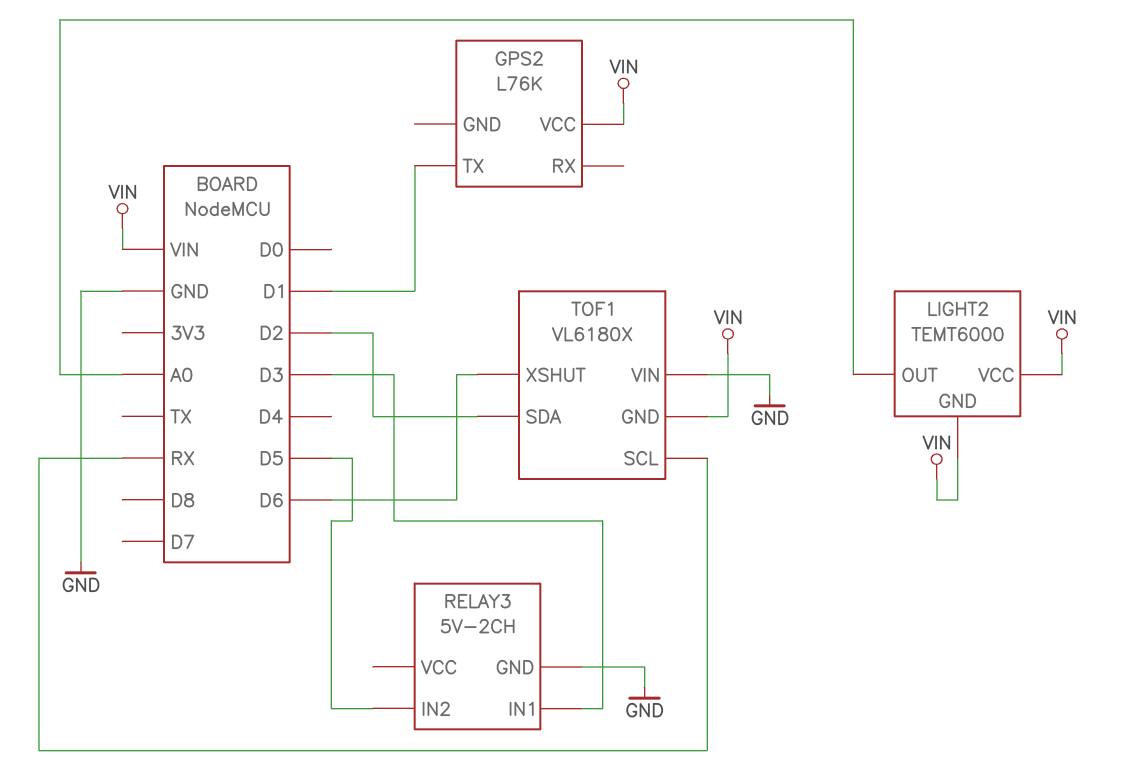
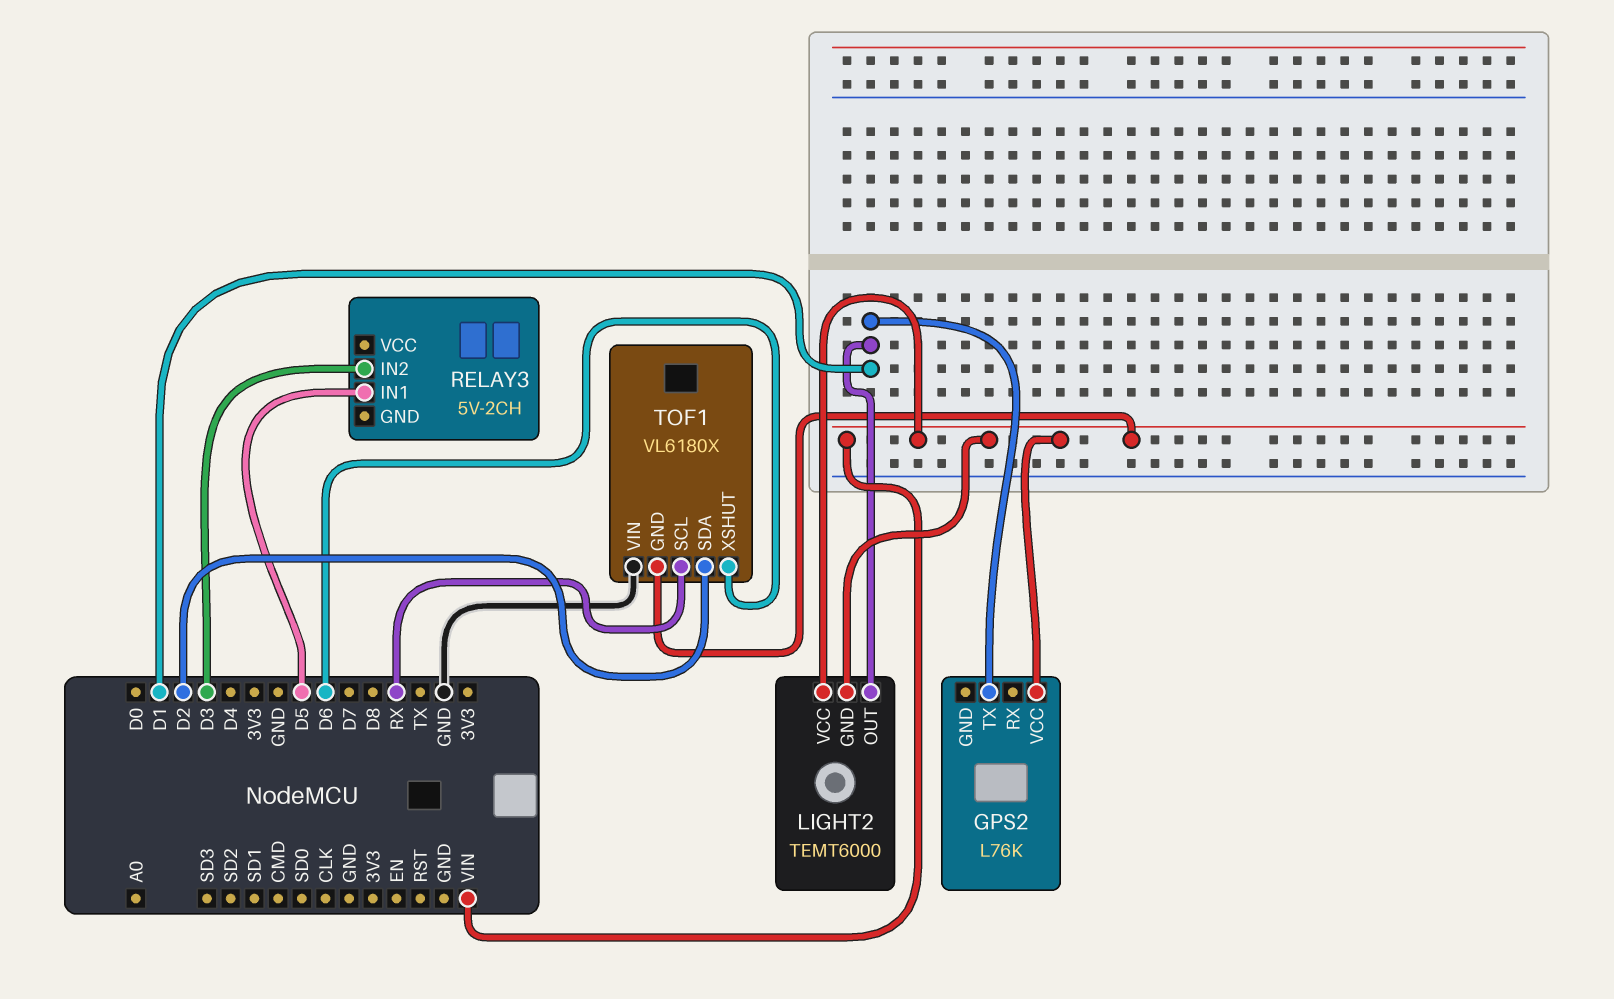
LIGHT2 pin OUT: A0 -> D1
RELAY3 pin GND: GND -> none
RELAY3 pin IN1: D3 -> D5
RELAY3 pin IN2: D5 -> D3

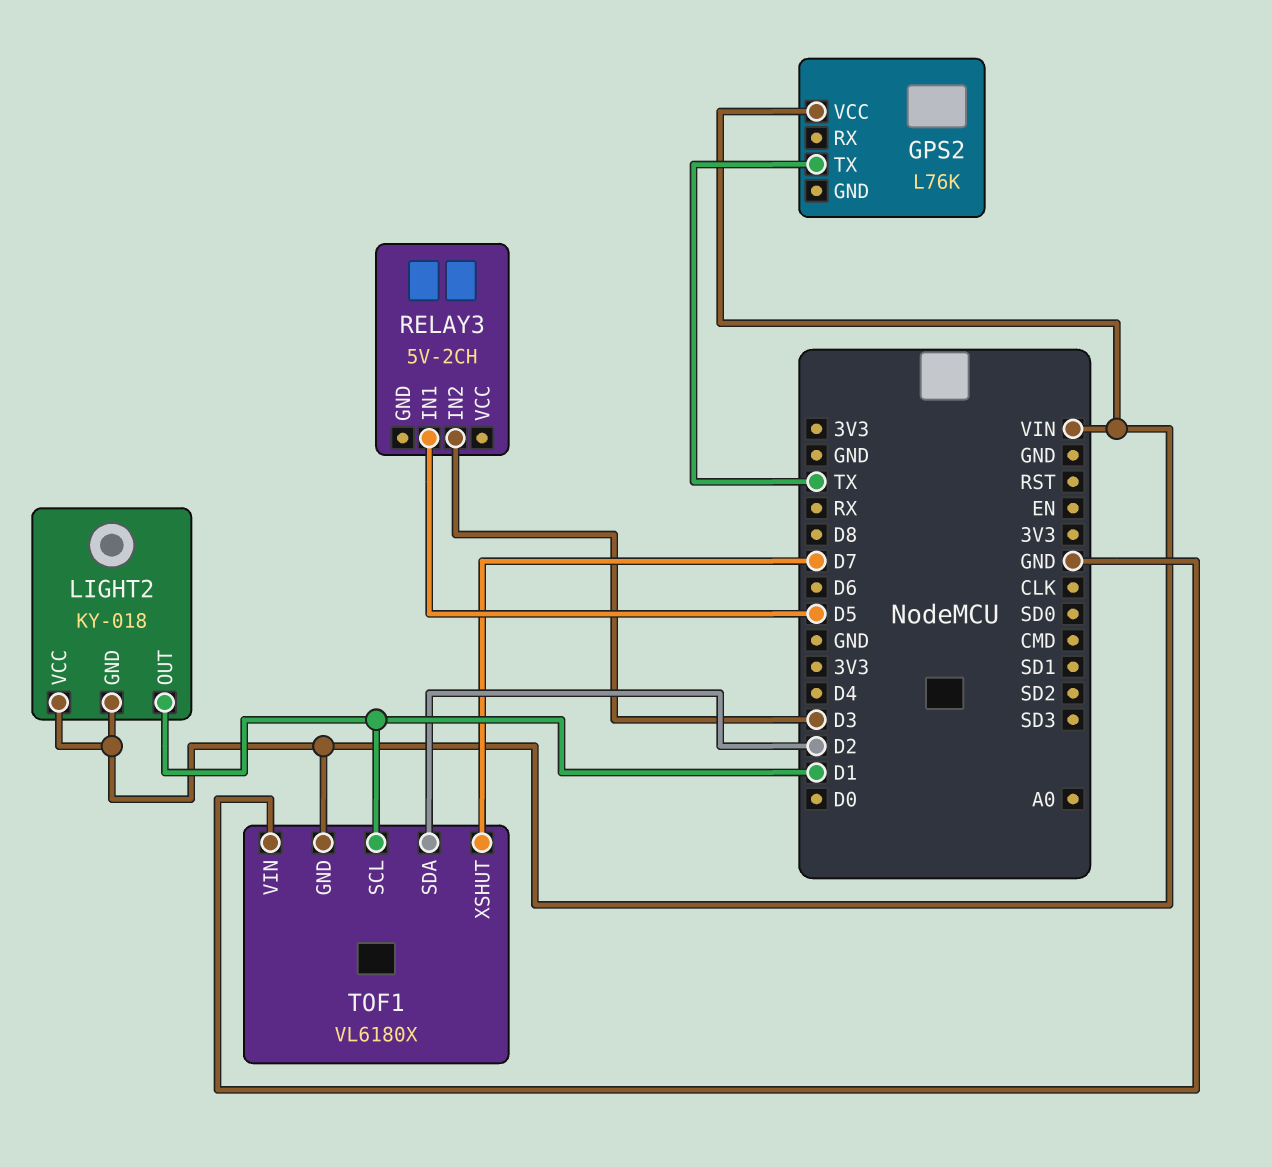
GPS2 pin TX: D1 -> TX
LIGHT2: TEMT6000 -> KY-018
TOF1 pin SCL: RX -> D1
TOF1 pin XSHUT: D6 -> D7

